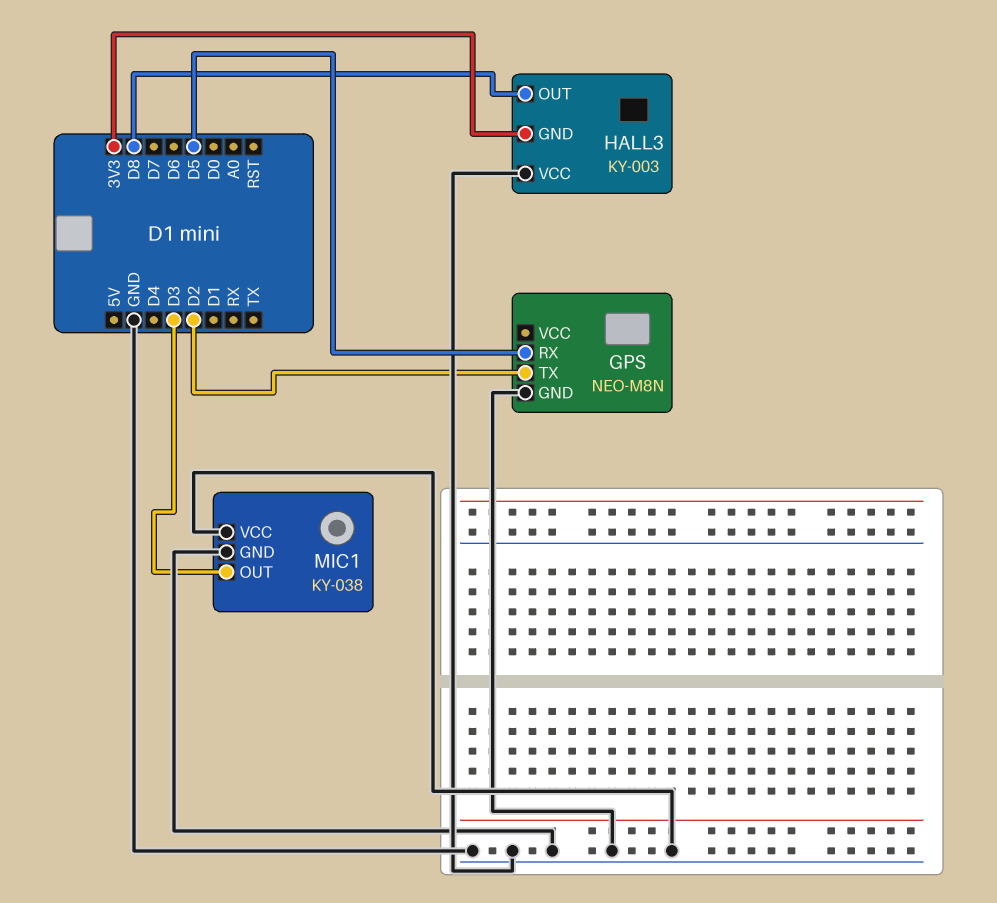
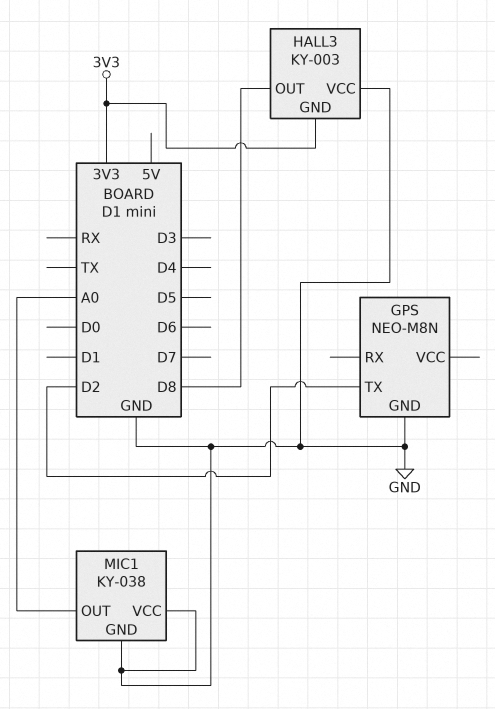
GPS pin RX: D5 -> none
MIC1 pin OUT: D3 -> A0

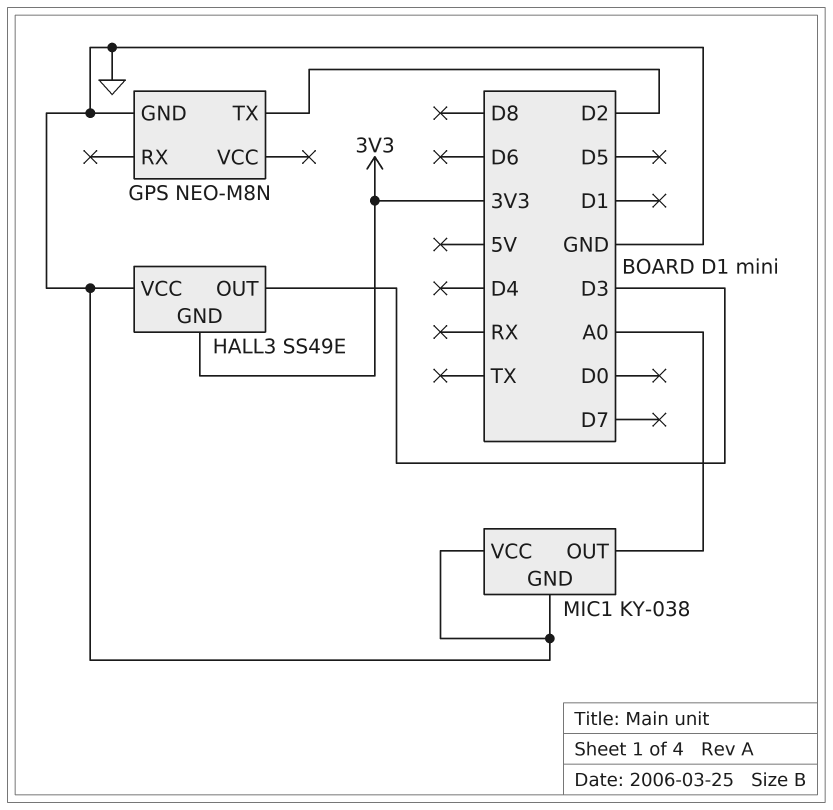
HALL3: KY-003 -> SS49E
HALL3 pin OUT: D8 -> D3

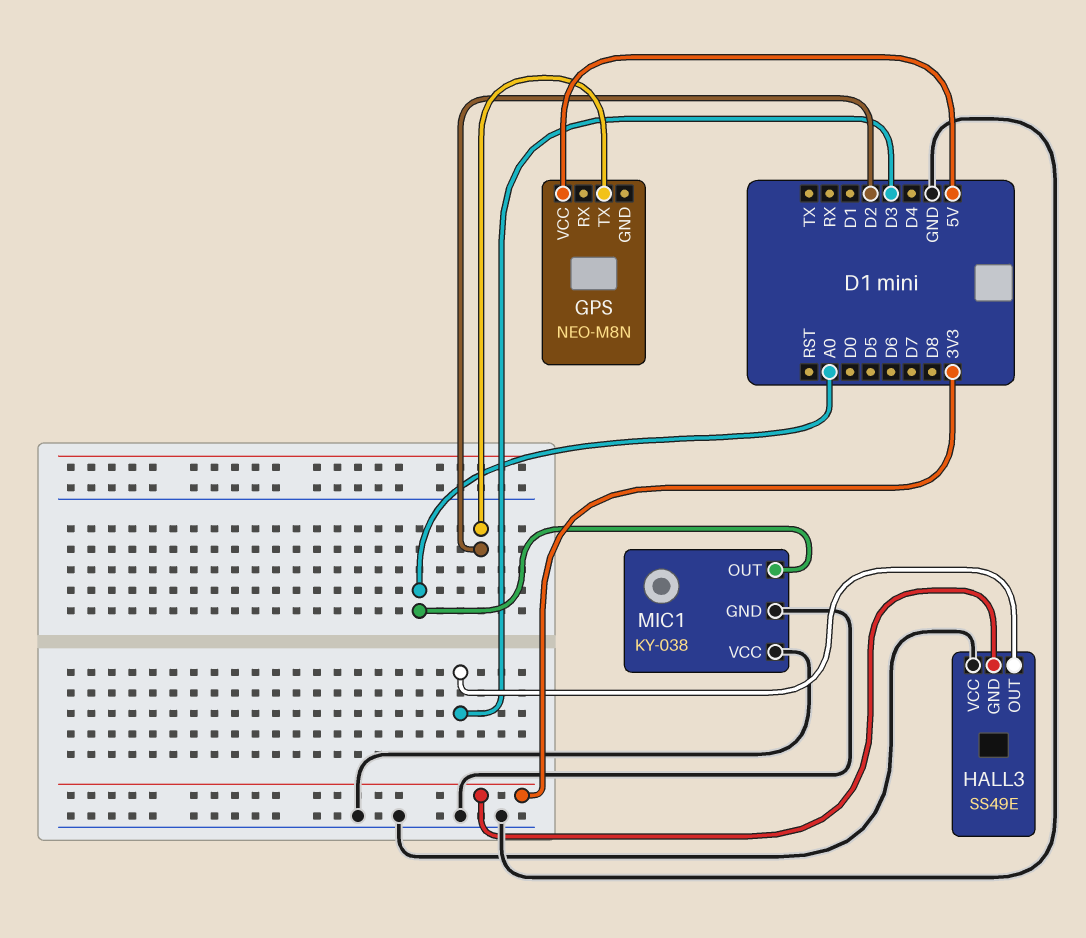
GPS pin GND: GND -> none
GPS pin VCC: none -> 5V

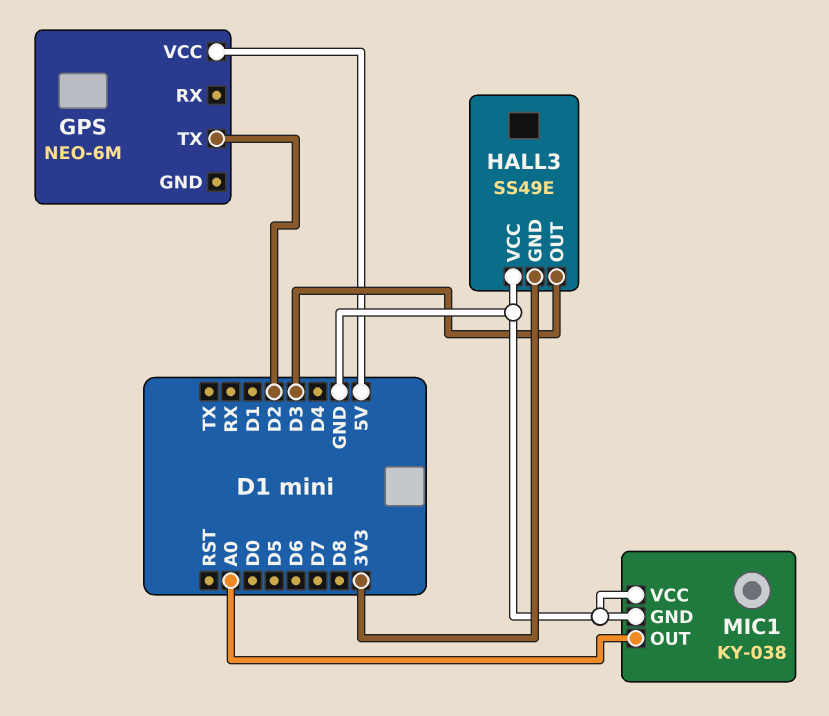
GPS: NEO-M8N -> NEO-6M

